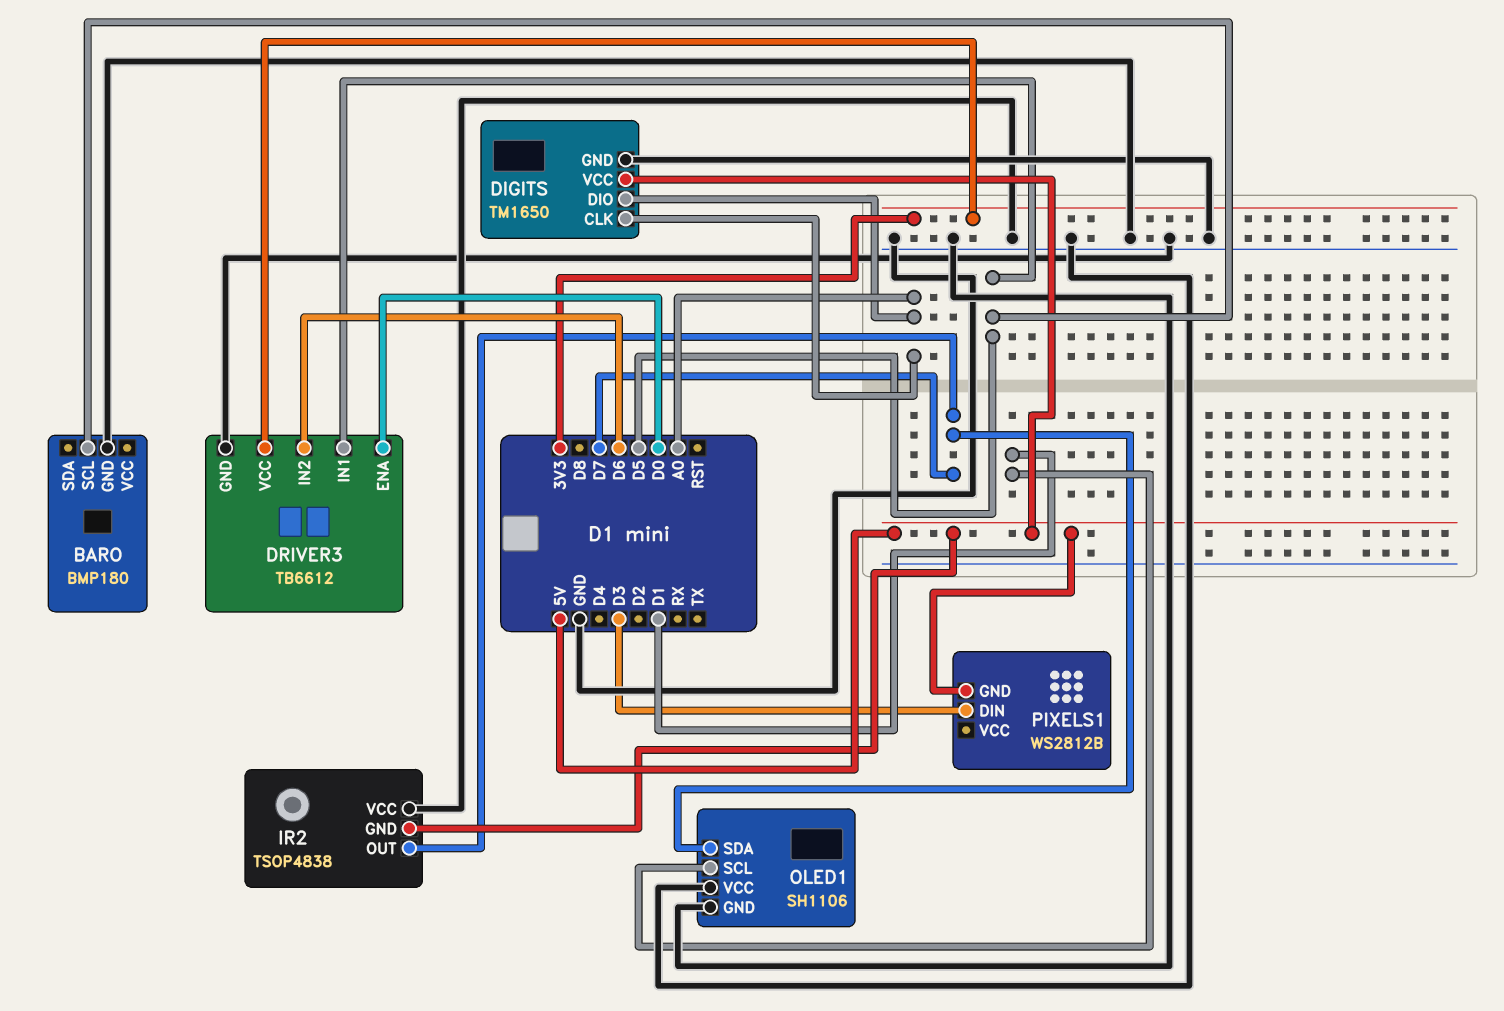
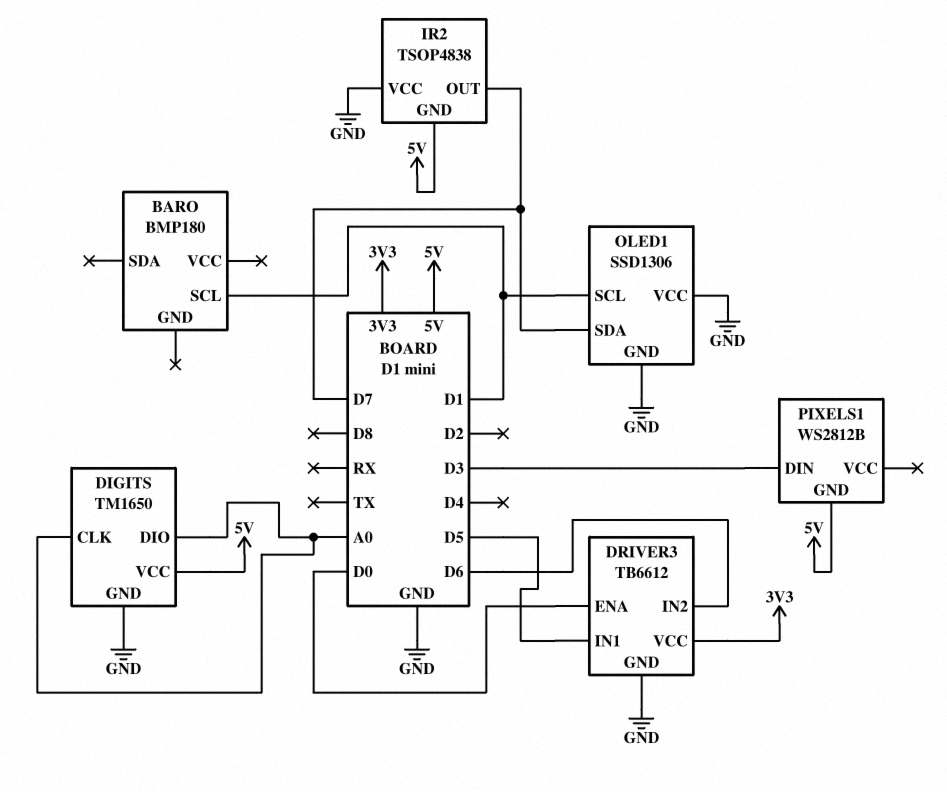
BARO pin GND: GND -> none
BARO pin SCL: D5 -> D1
OLED1: SH1106 -> SSD1306

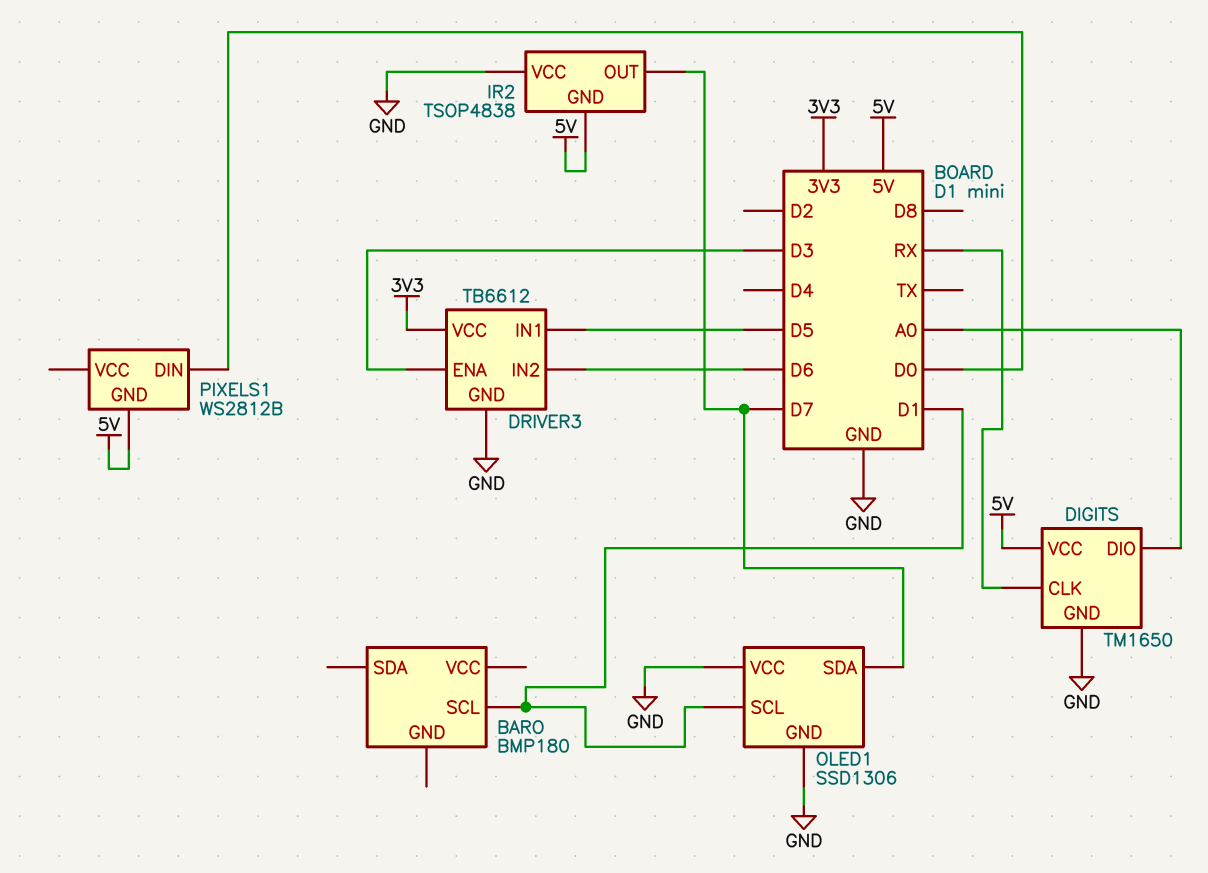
DIGITS pin CLK: A0 -> RX
DRIVER3 pin ENA: D0 -> D3
PIXELS1 pin DIN: D3 -> D0

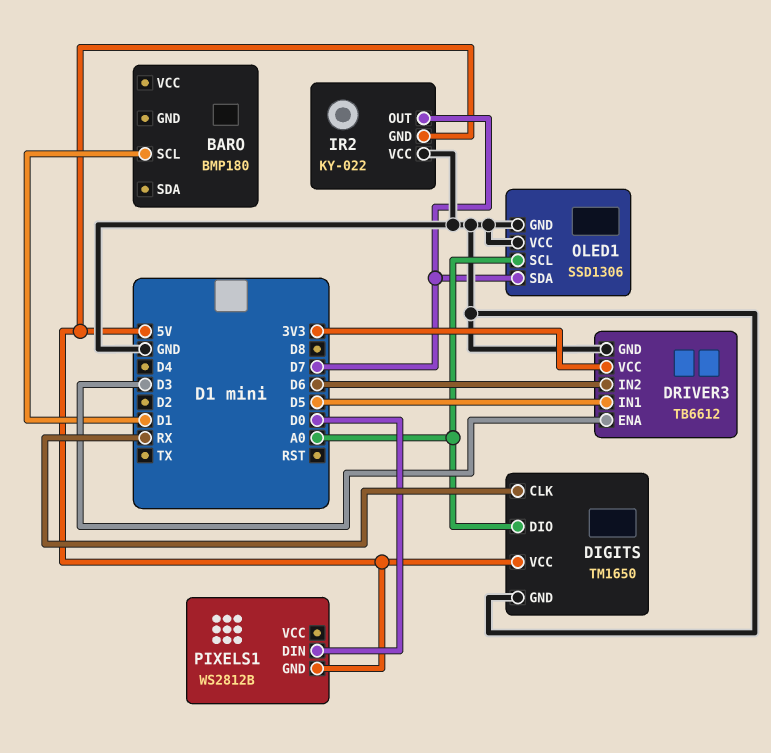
IR2: TSOP4838 -> KY-022
OLED1 pin SCL: D1 -> A0

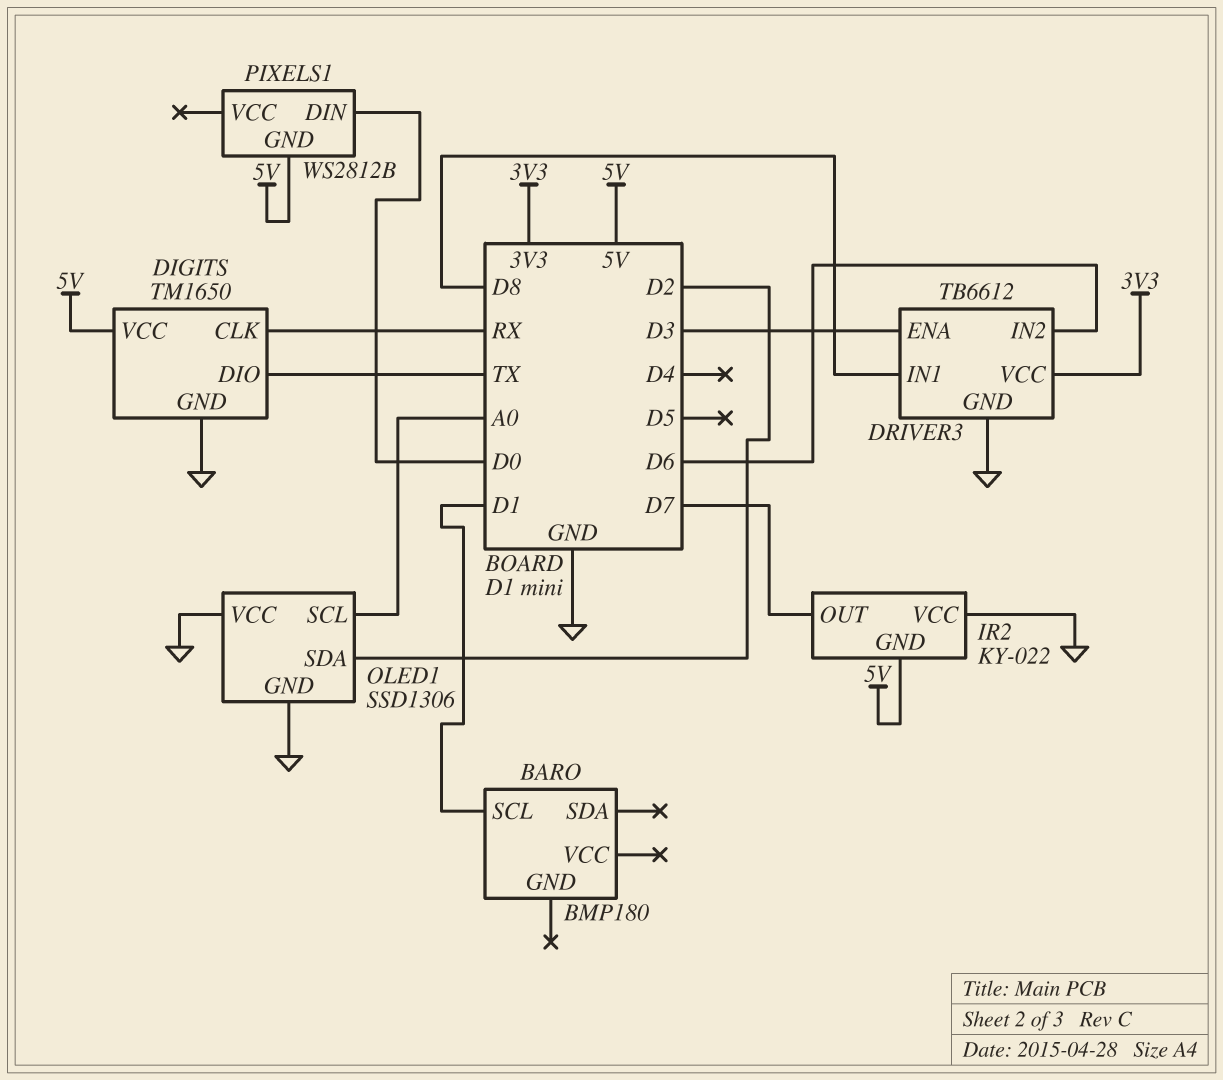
DIGITS pin DIO: A0 -> TX
DRIVER3 pin IN1: D5 -> D8
OLED1 pin SDA: D7 -> D2

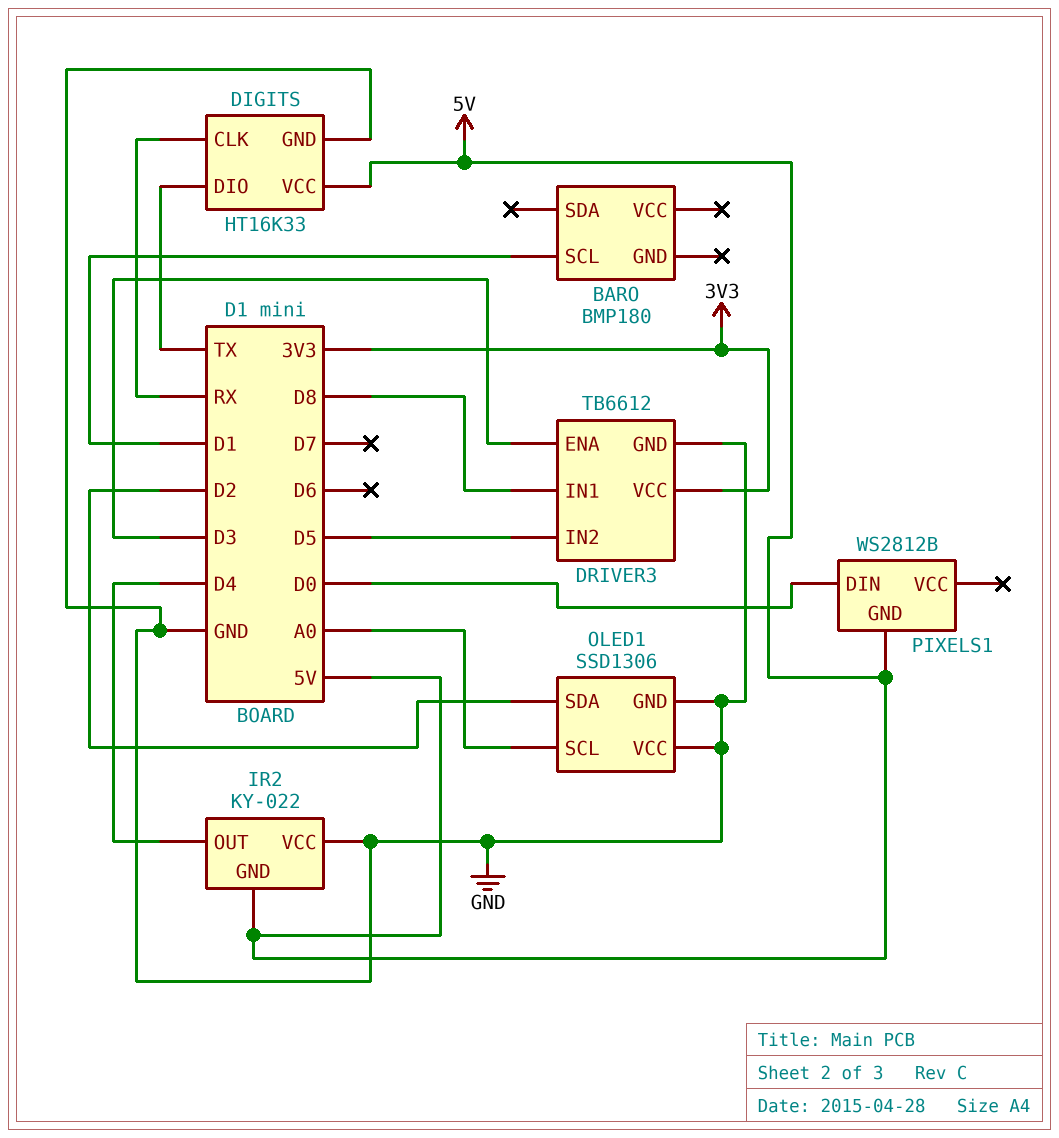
DIGITS: TM1650 -> HT16K33
DRIVER3 pin IN2: D6 -> D5
IR2 pin OUT: D7 -> D4

